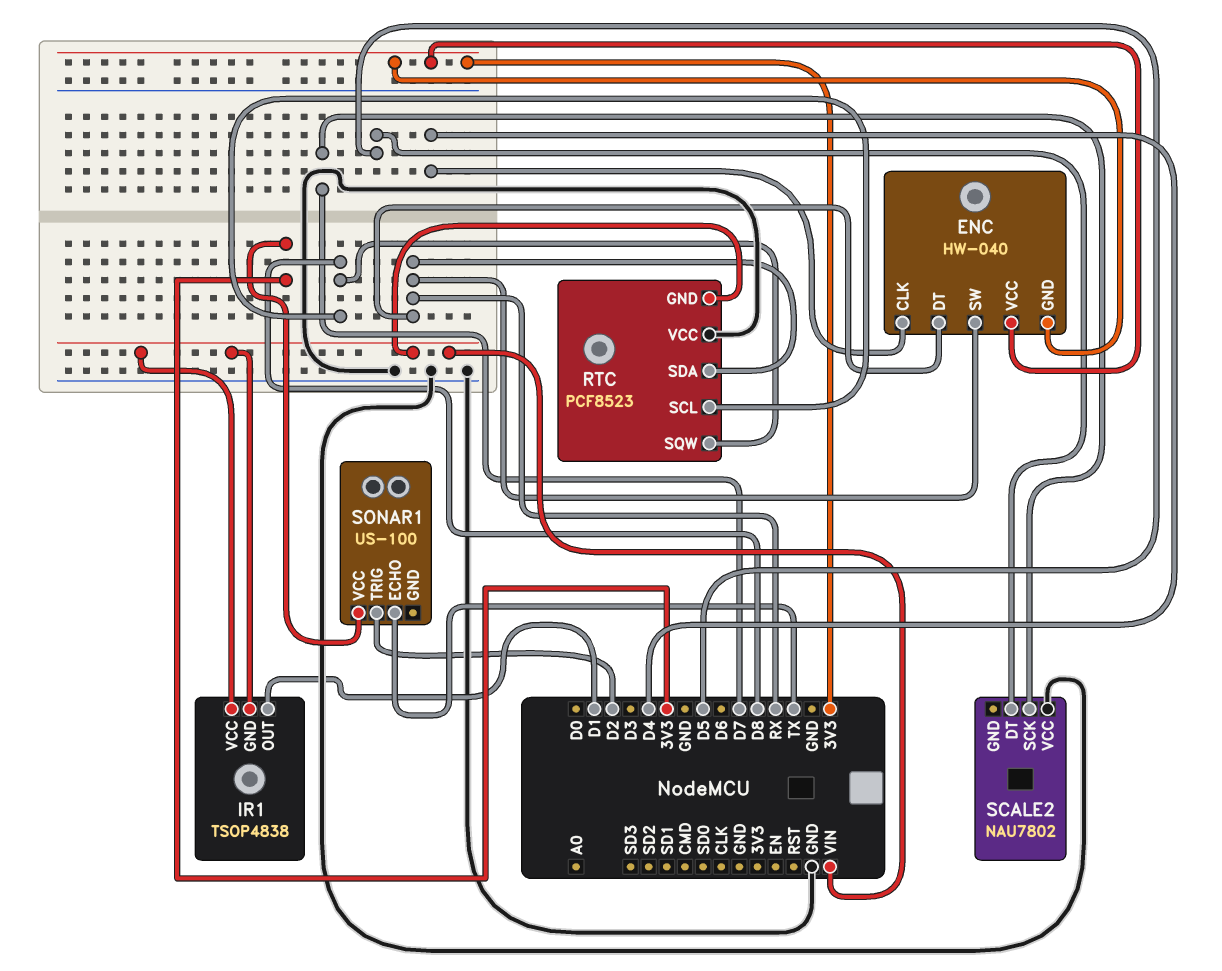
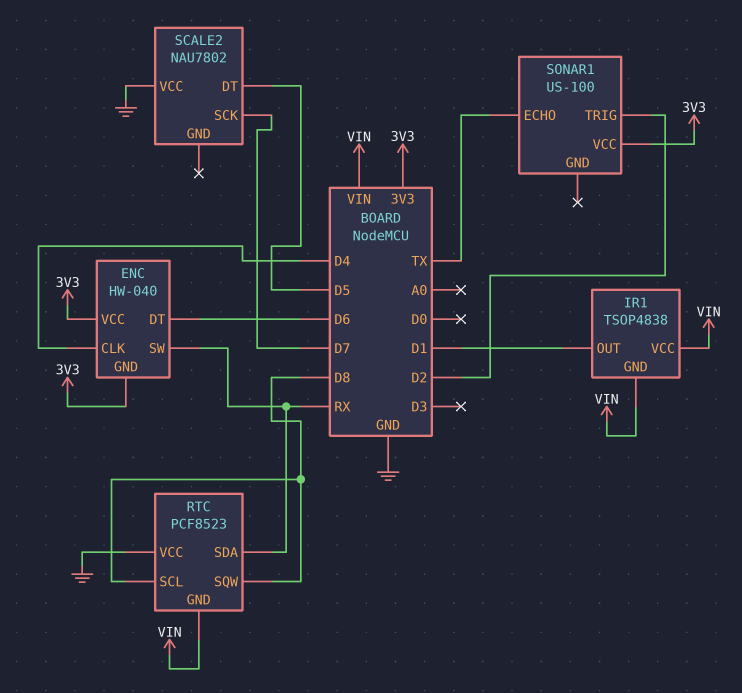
ENC pin DT: RX -> D6

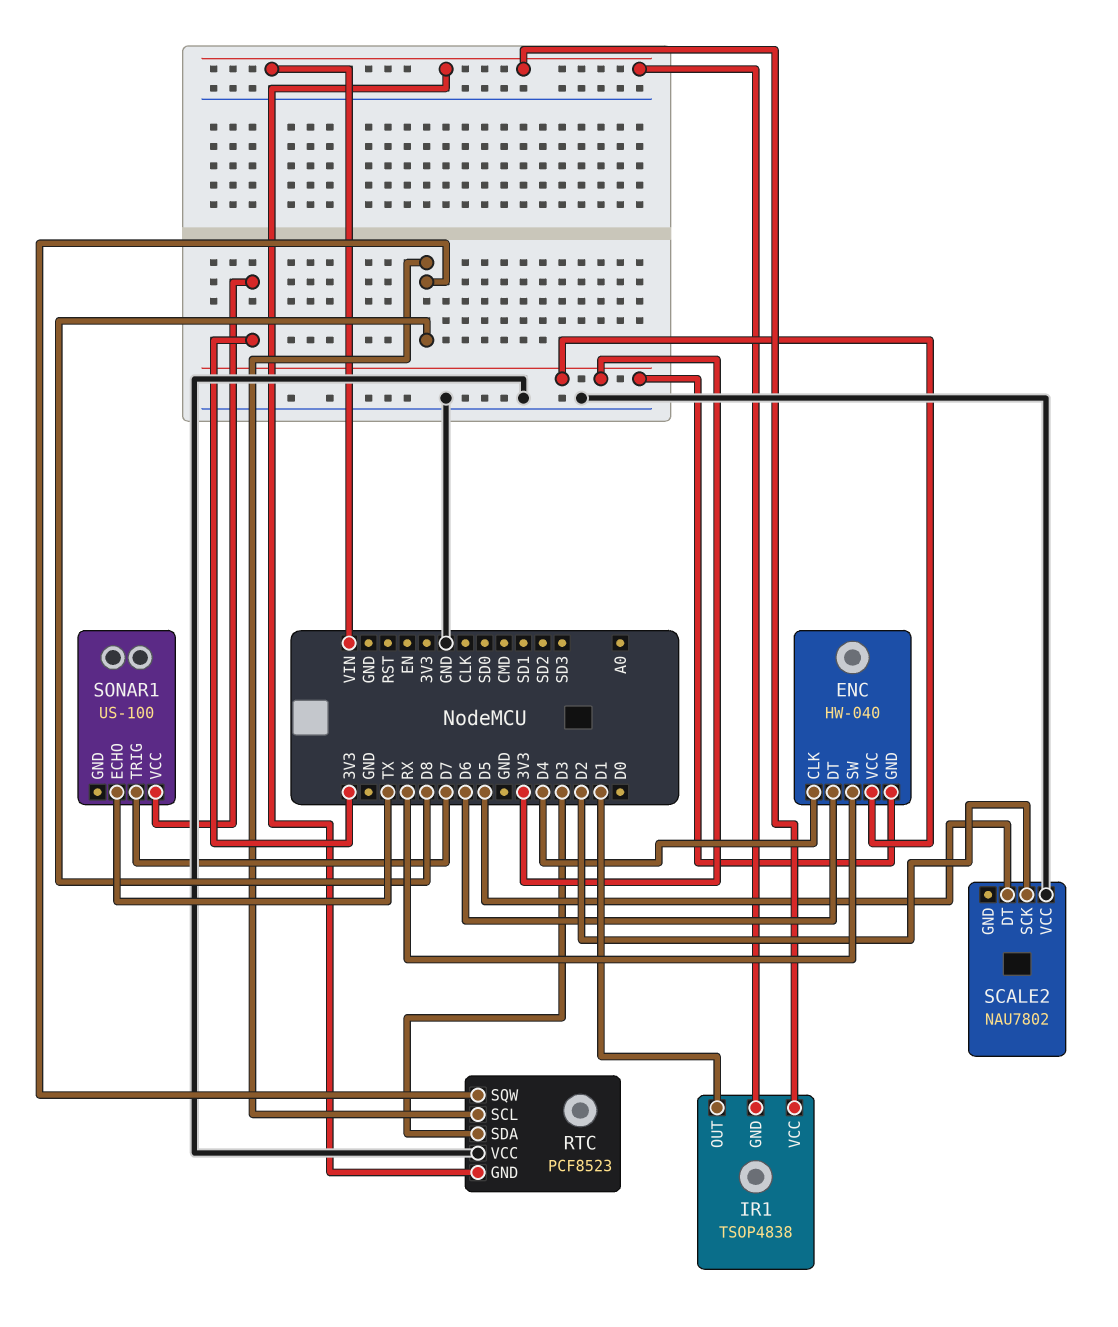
RTC pin SDA: RX -> D3
SCALE2 pin SCK: D7 -> D2
SONAR1 pin TRIG: D2 -> D7

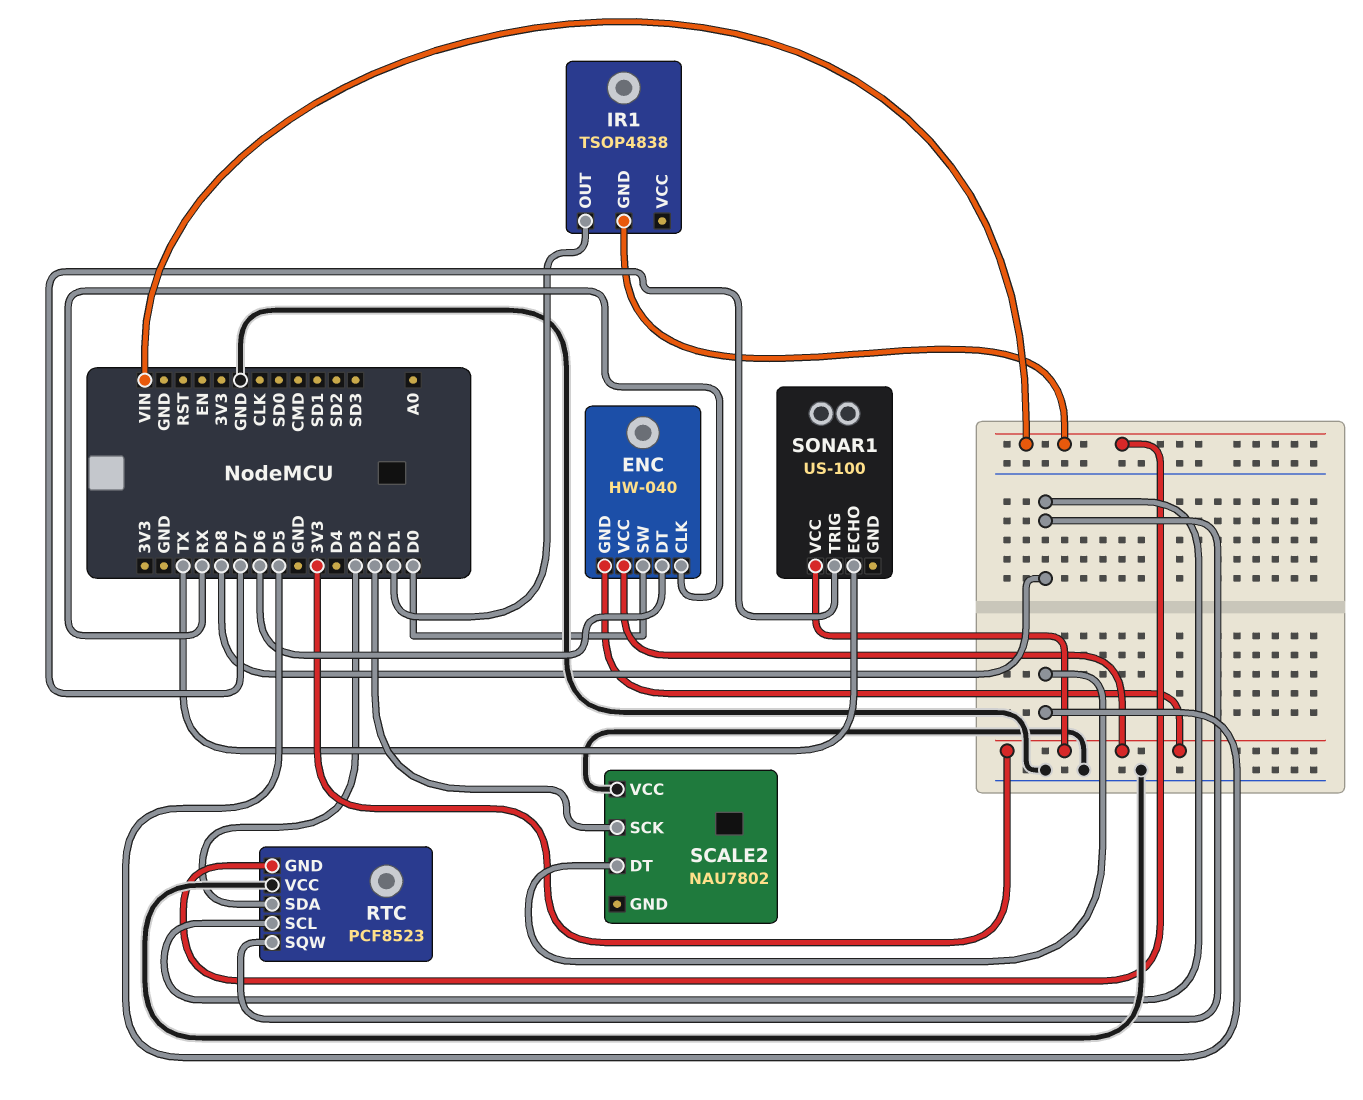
ENC pin CLK: D4 -> RX
ENC pin SW: RX -> D0
IR1 pin VCC: VIN -> none

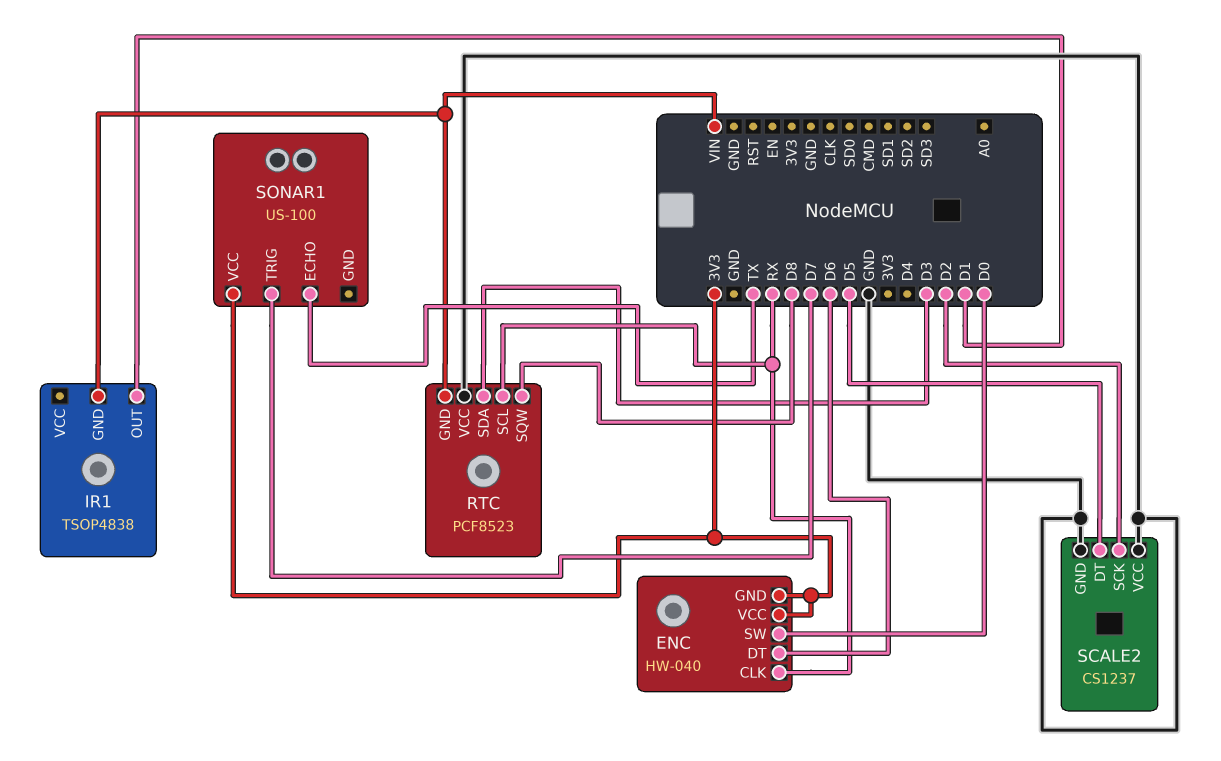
RTC pin SCL: D8 -> RX
SCALE2: NAU7802 -> CS1237
SCALE2 pin GND: none -> GND

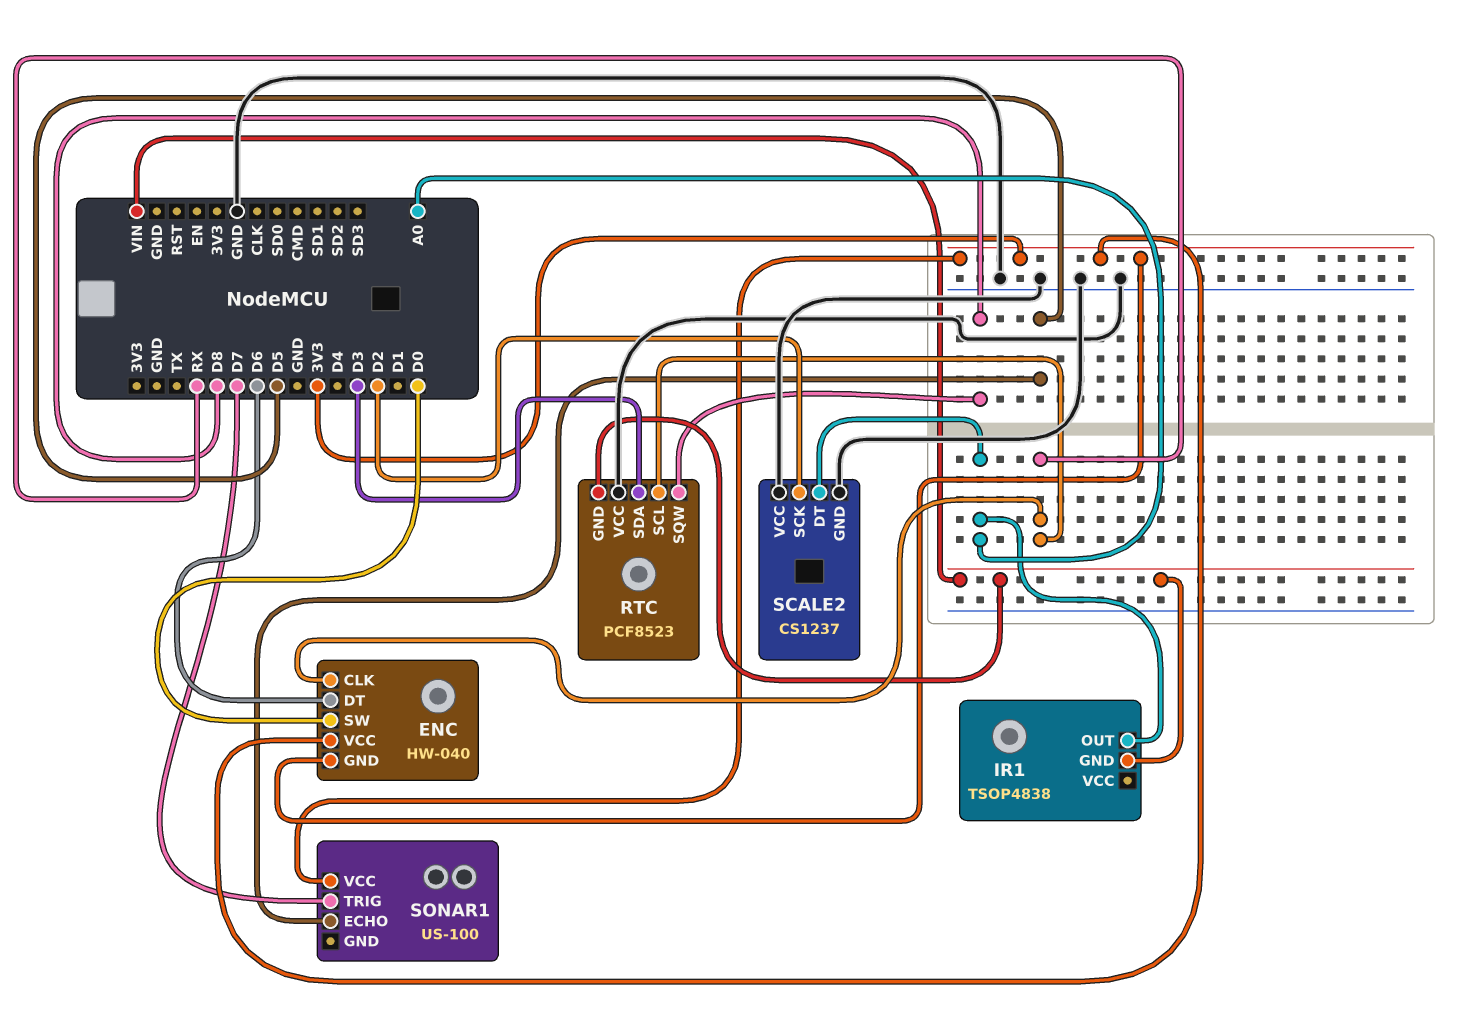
IR1 pin OUT: D1 -> A0
SCALE2 pin DT: D5 -> A0
SONAR1 pin ECHO: TX -> D5

